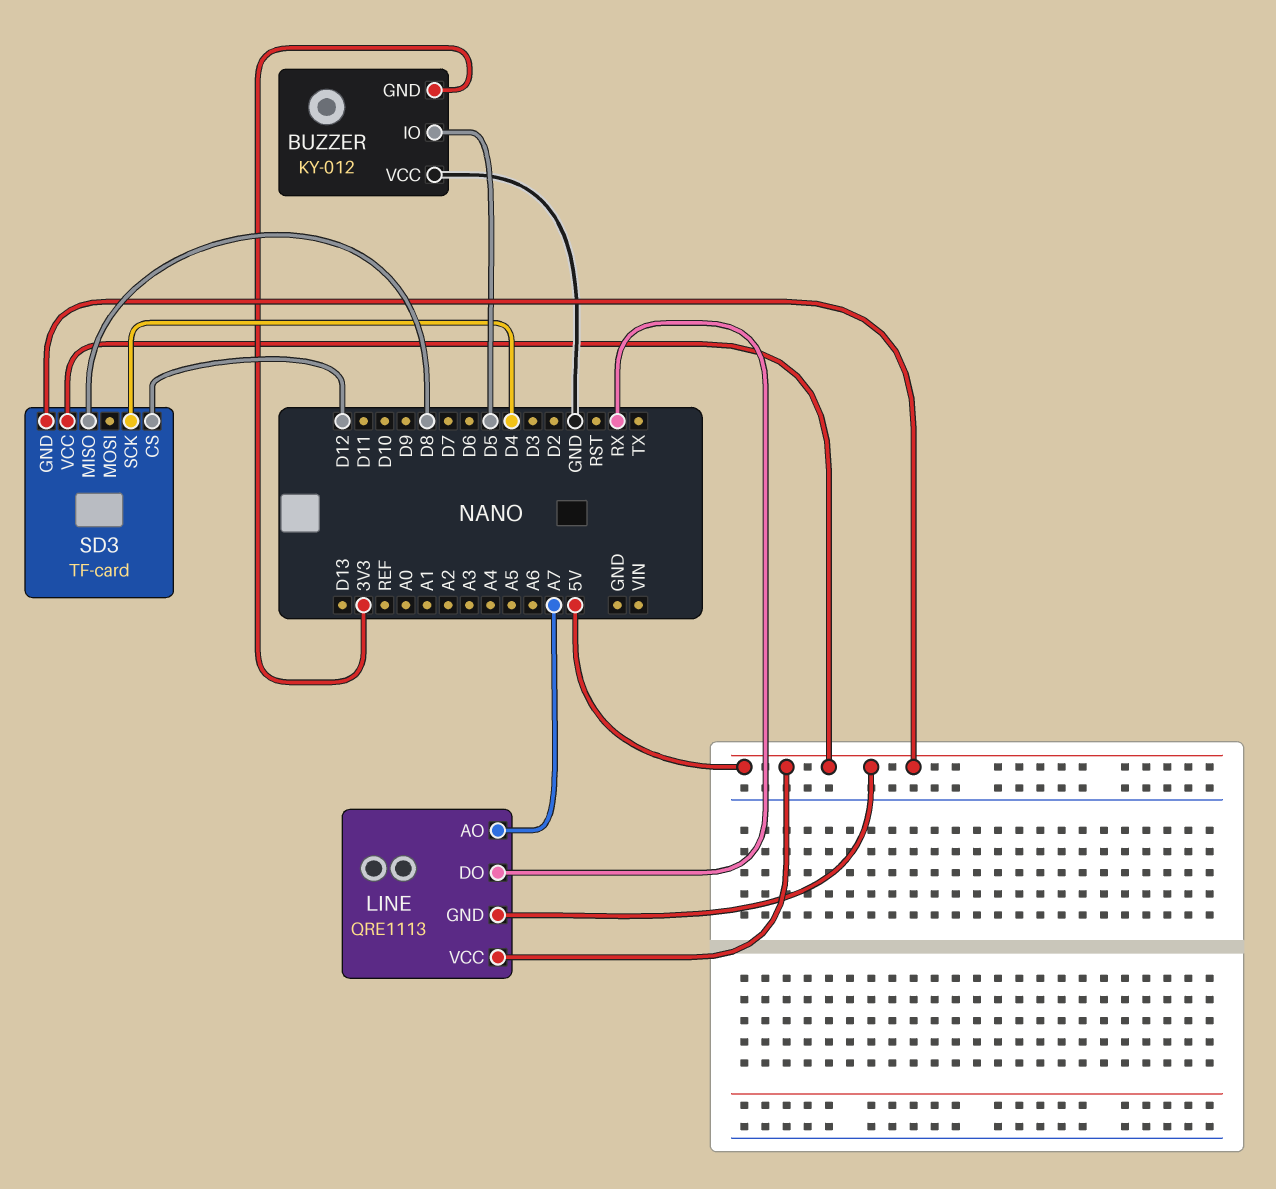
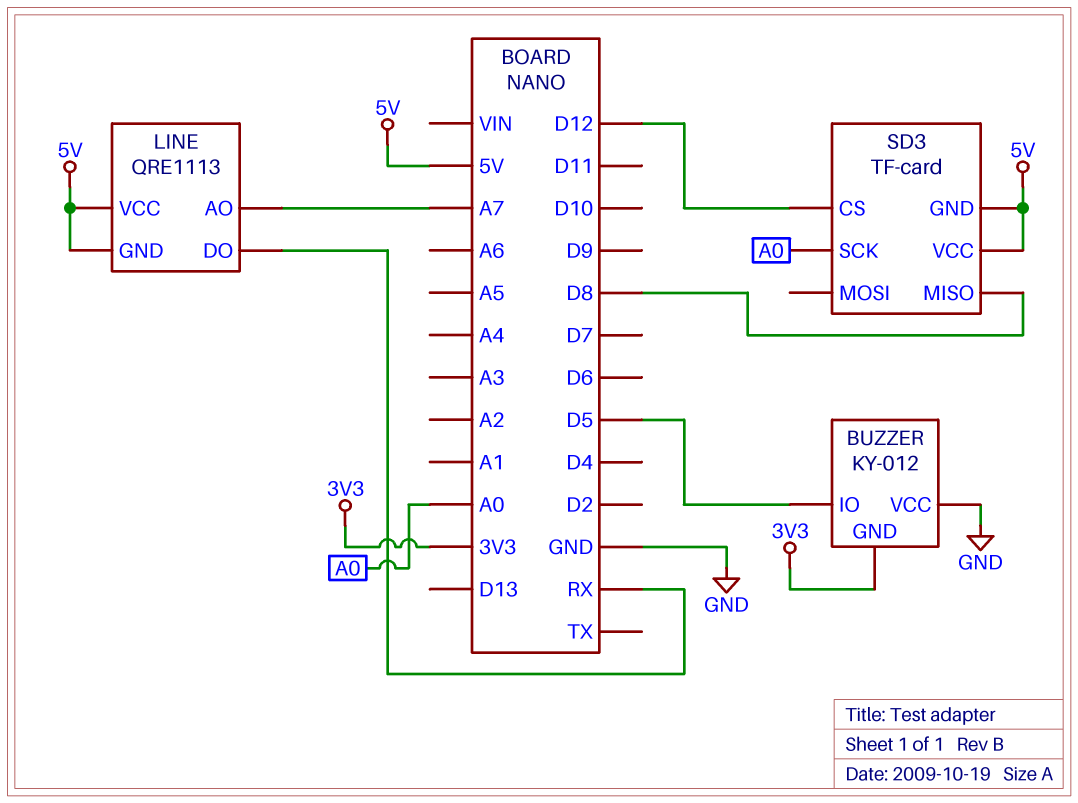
SD3 pin SCK: D4 -> A0

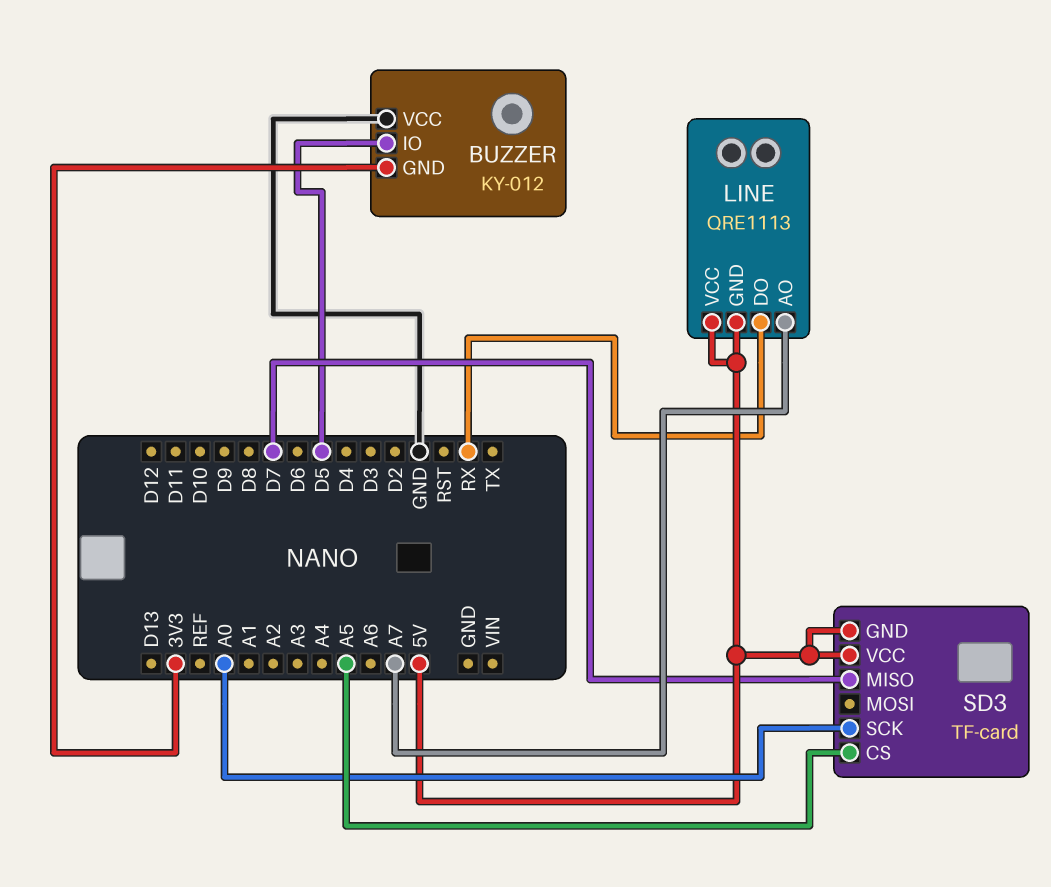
SD3 pin CS: D12 -> A5
SD3 pin MISO: D8 -> D7

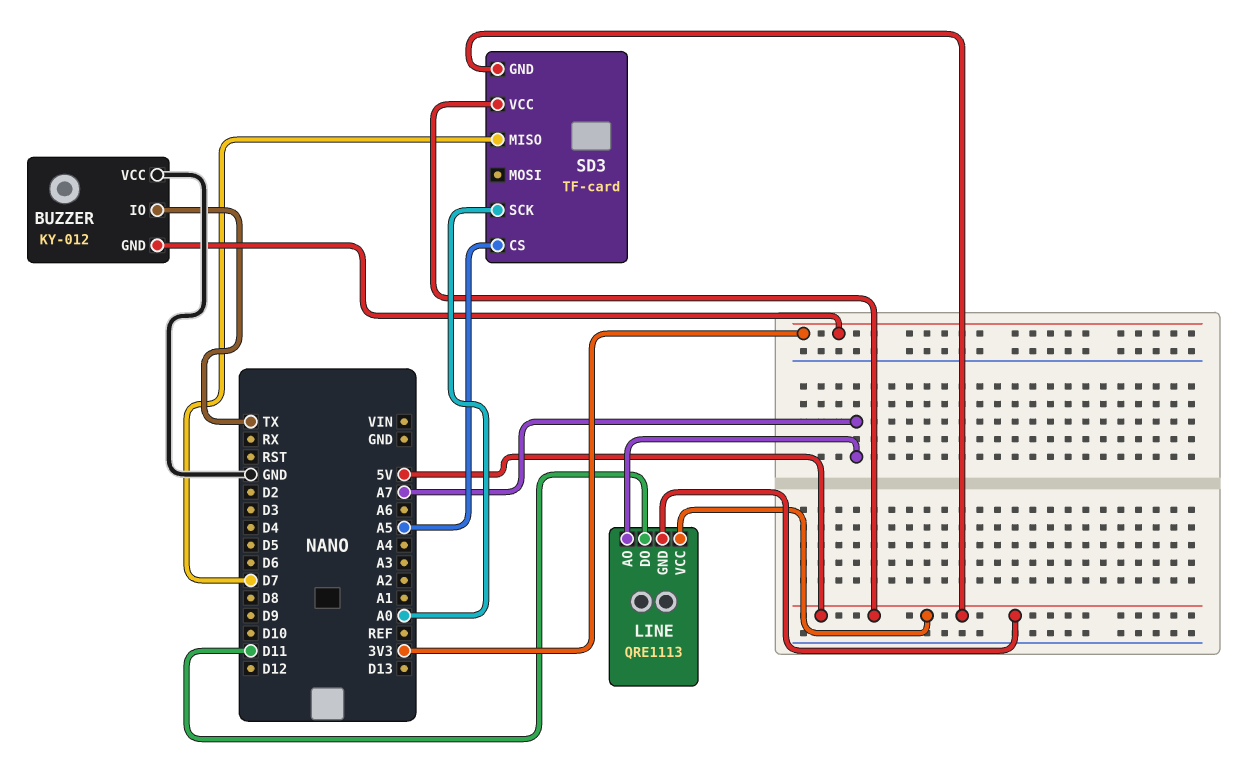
BUZZER pin IO: D5 -> TX
LINE pin DO: RX -> D11

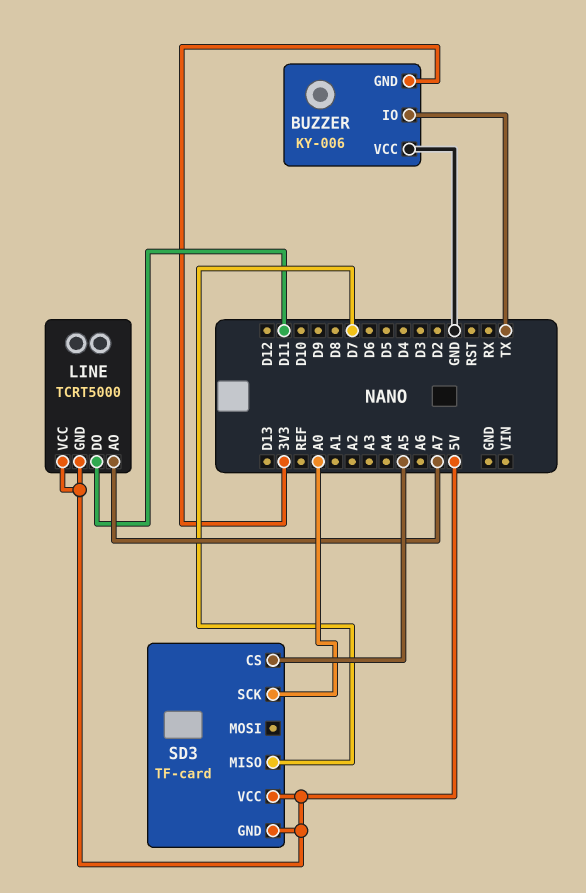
BUZZER: KY-012 -> KY-006
LINE: QRE1113 -> TCRT5000

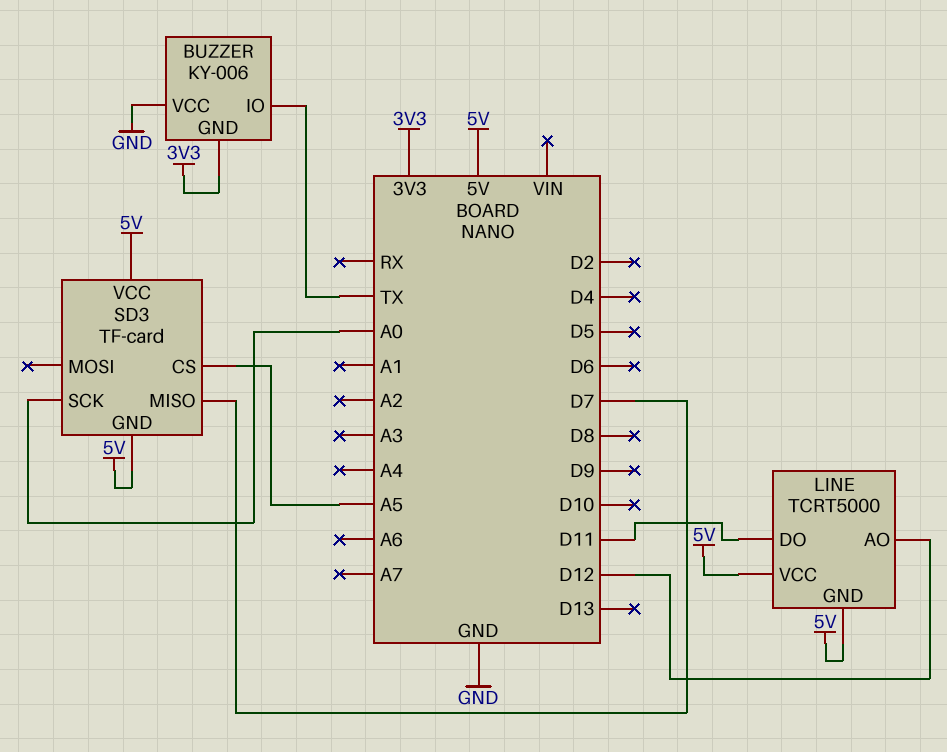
LINE pin AO: A7 -> D12

